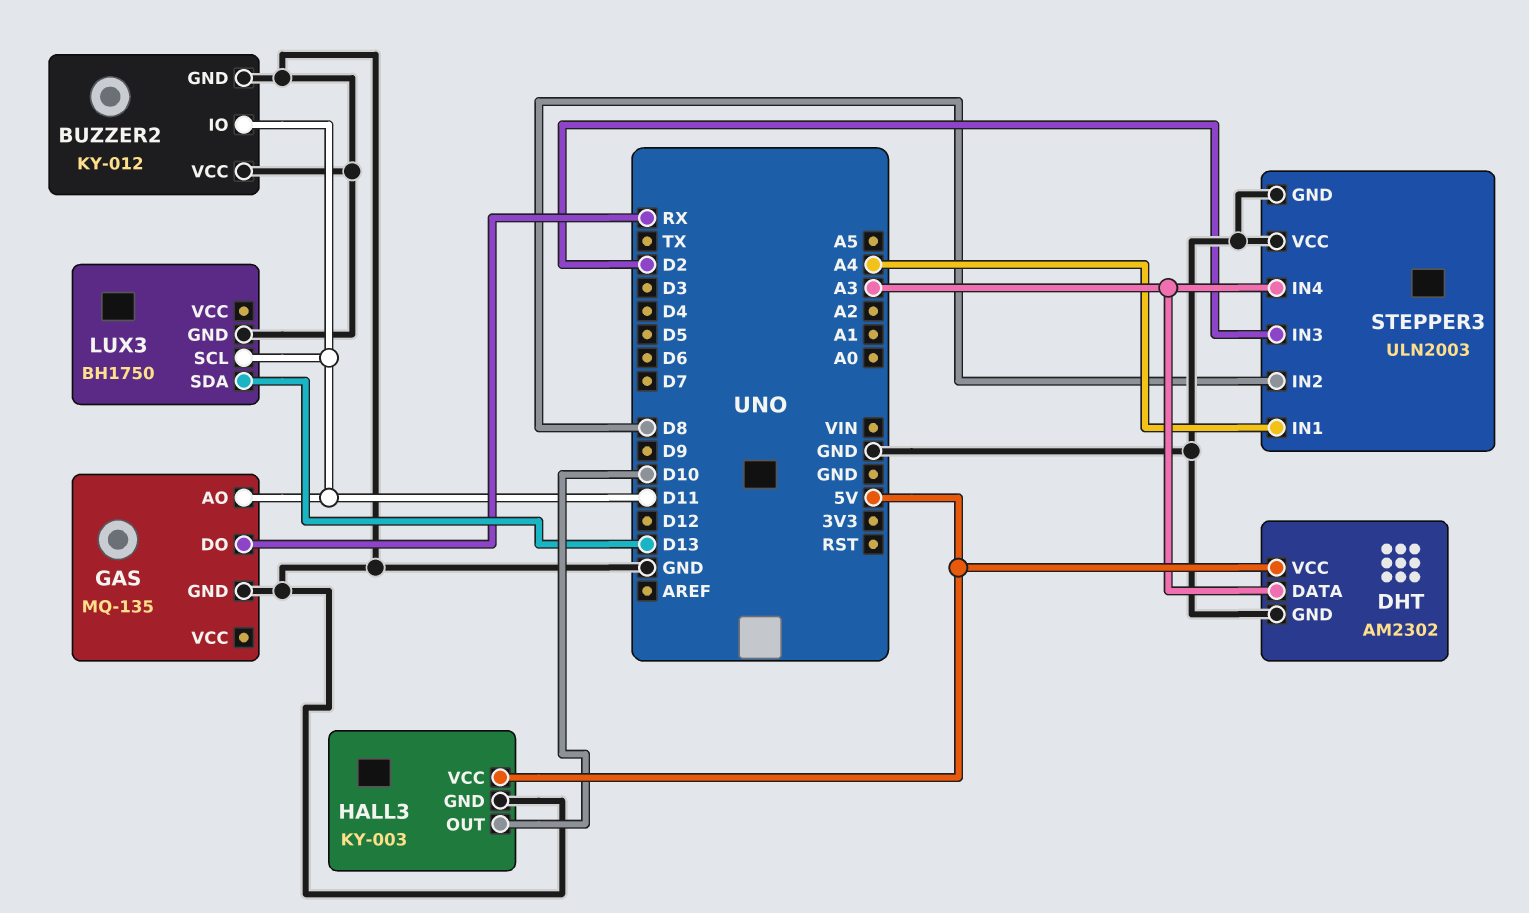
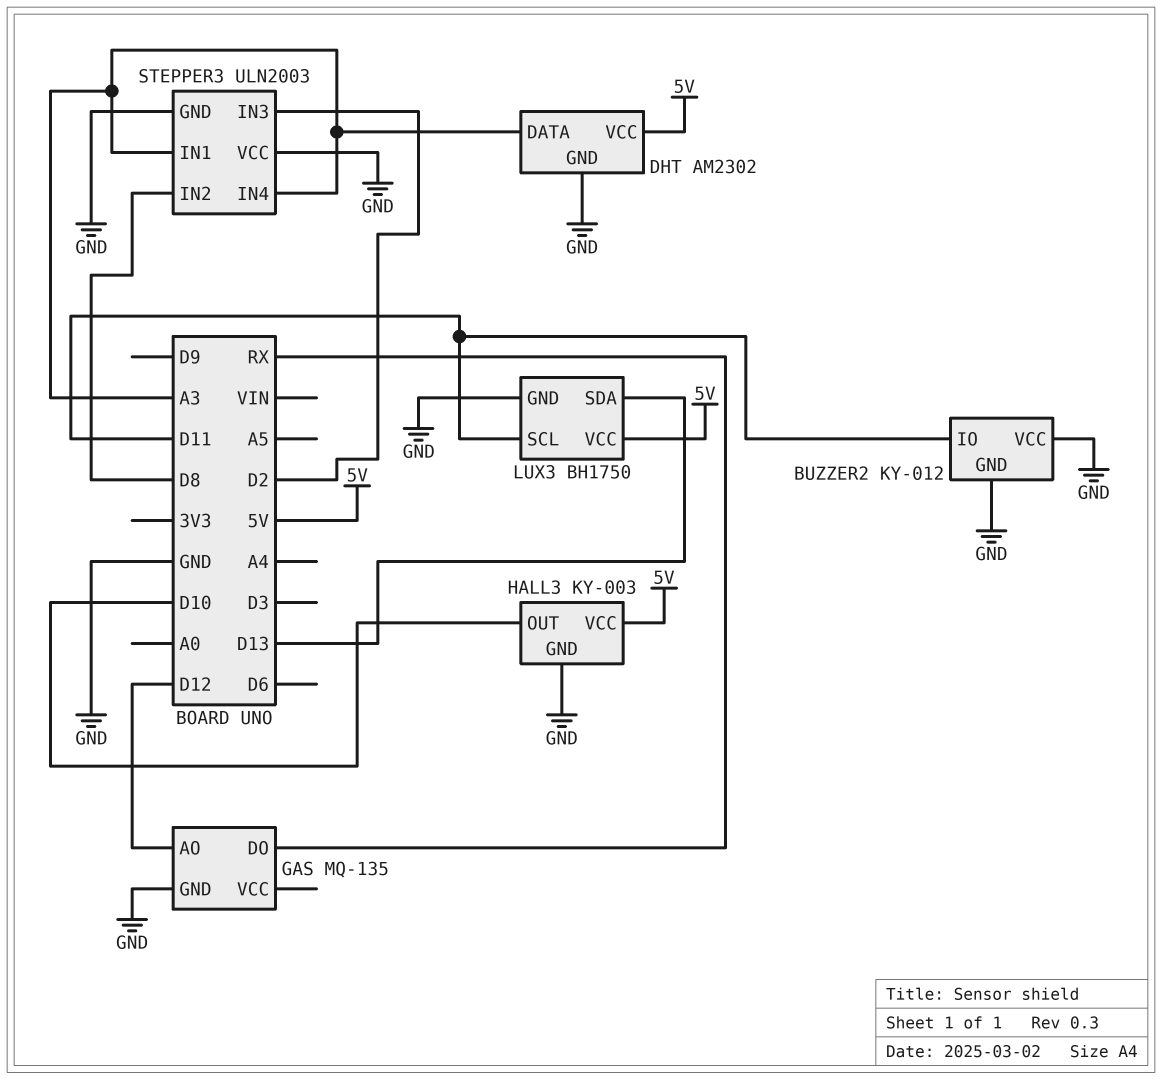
GAS pin AO: D11 -> D12
LUX3 pin VCC: none -> 5V
STEPPER3 pin IN1: A4 -> A3

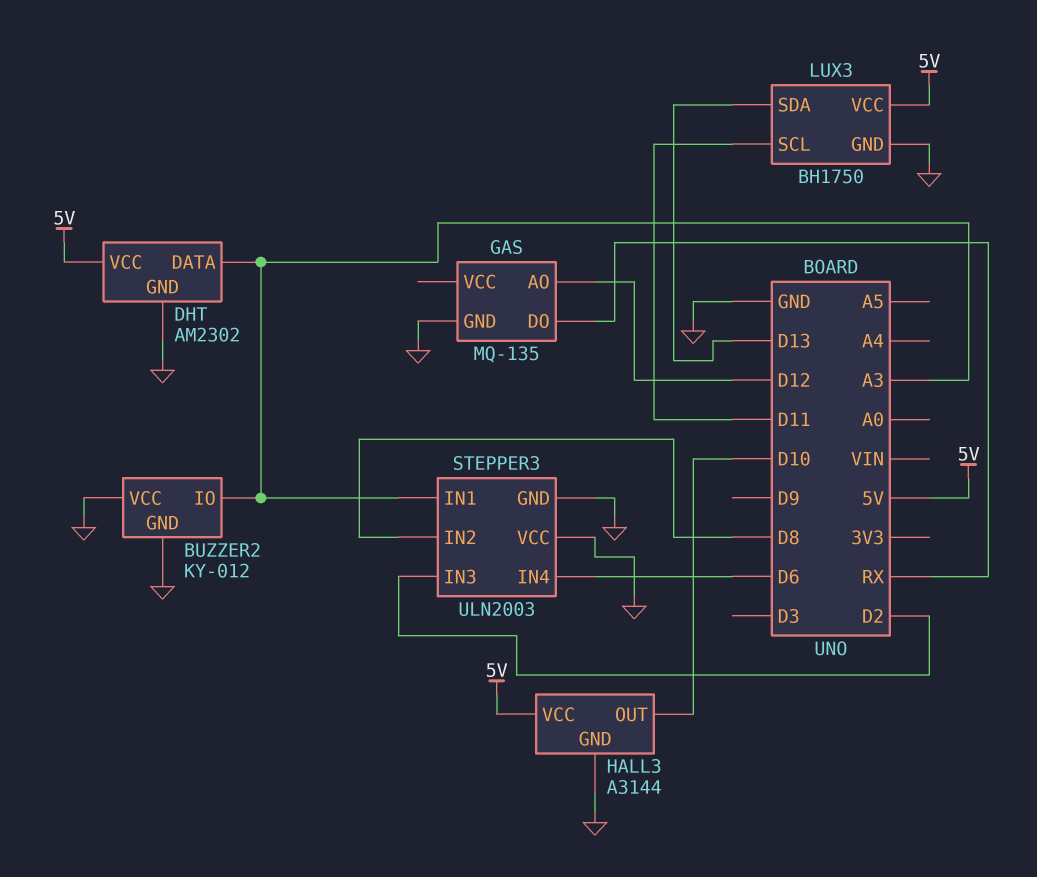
BUZZER2 pin IO: D11 -> A3
HALL3: KY-003 -> A3144
STEPPER3 pin IN4: A3 -> D6

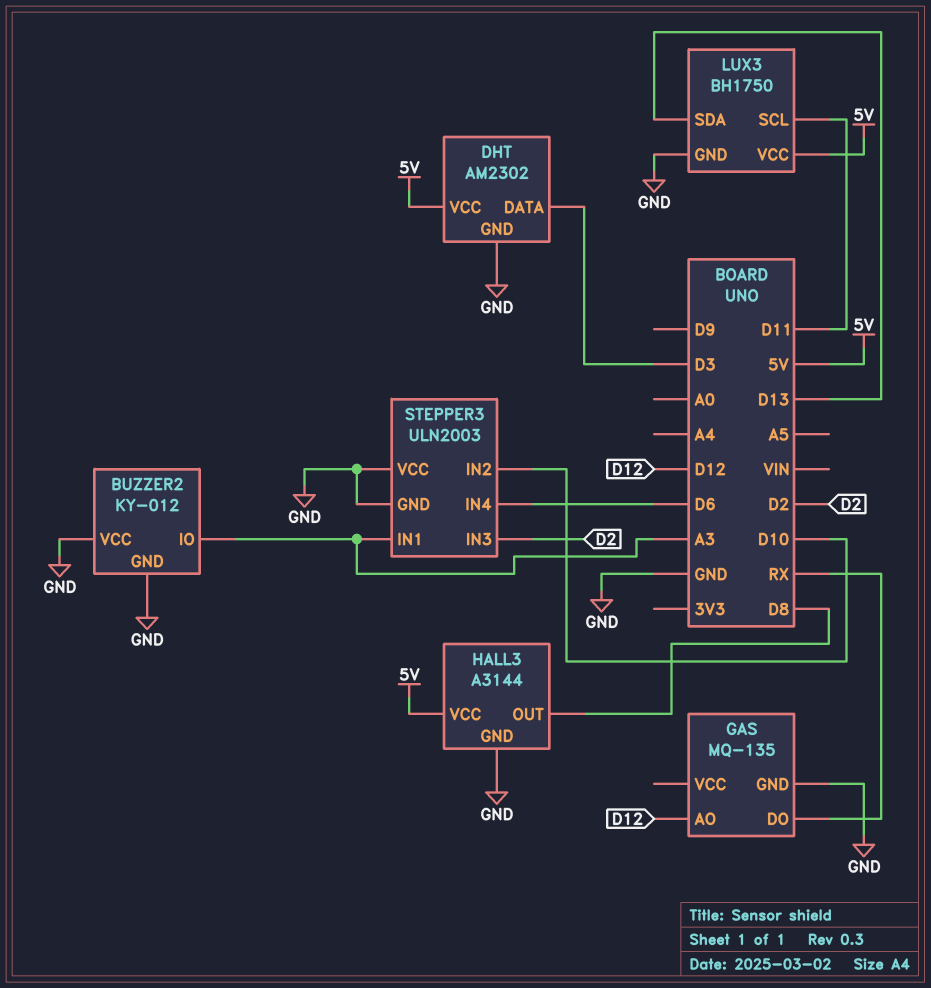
DHT pin DATA: A3 -> D3
HALL3 pin OUT: D10 -> D8
STEPPER3 pin IN2: D8 -> D10

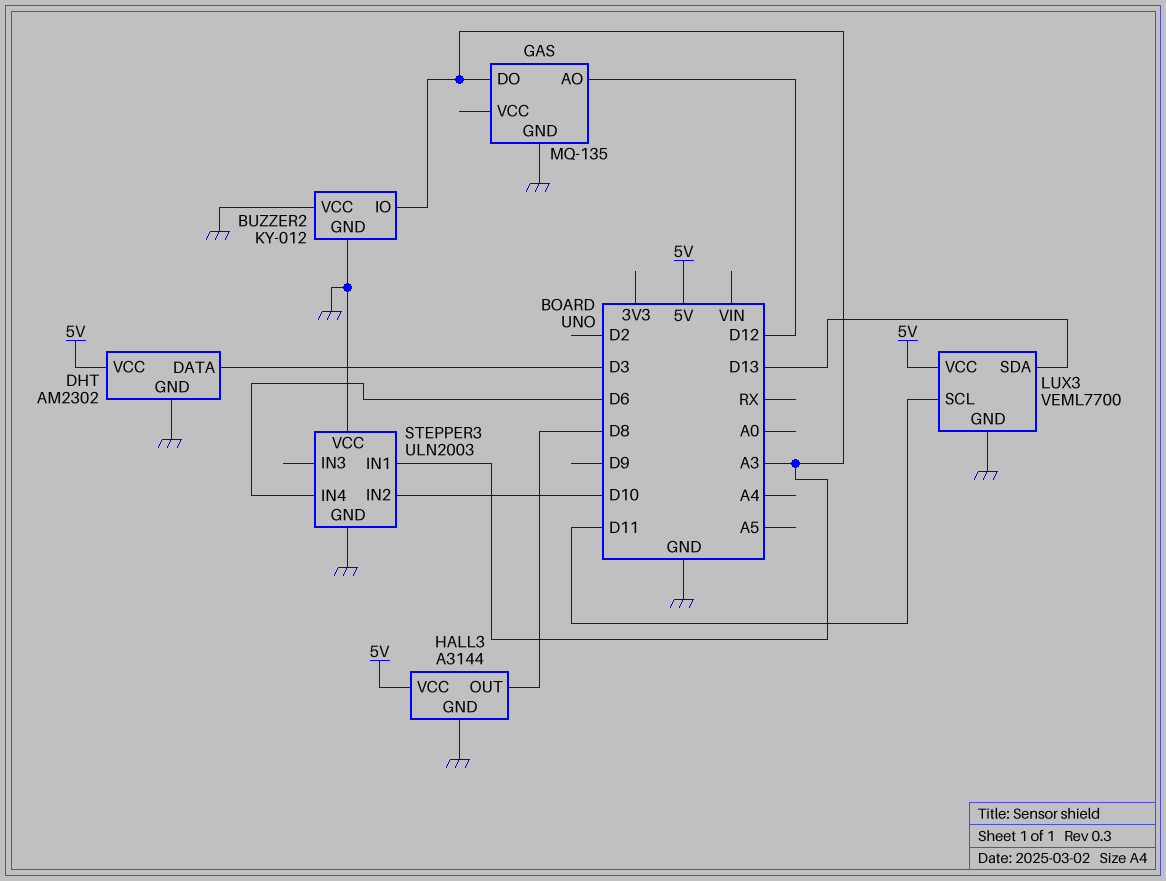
GAS pin DO: RX -> A3
LUX3: BH1750 -> VEML7700
STEPPER3 pin IN3: D2 -> none

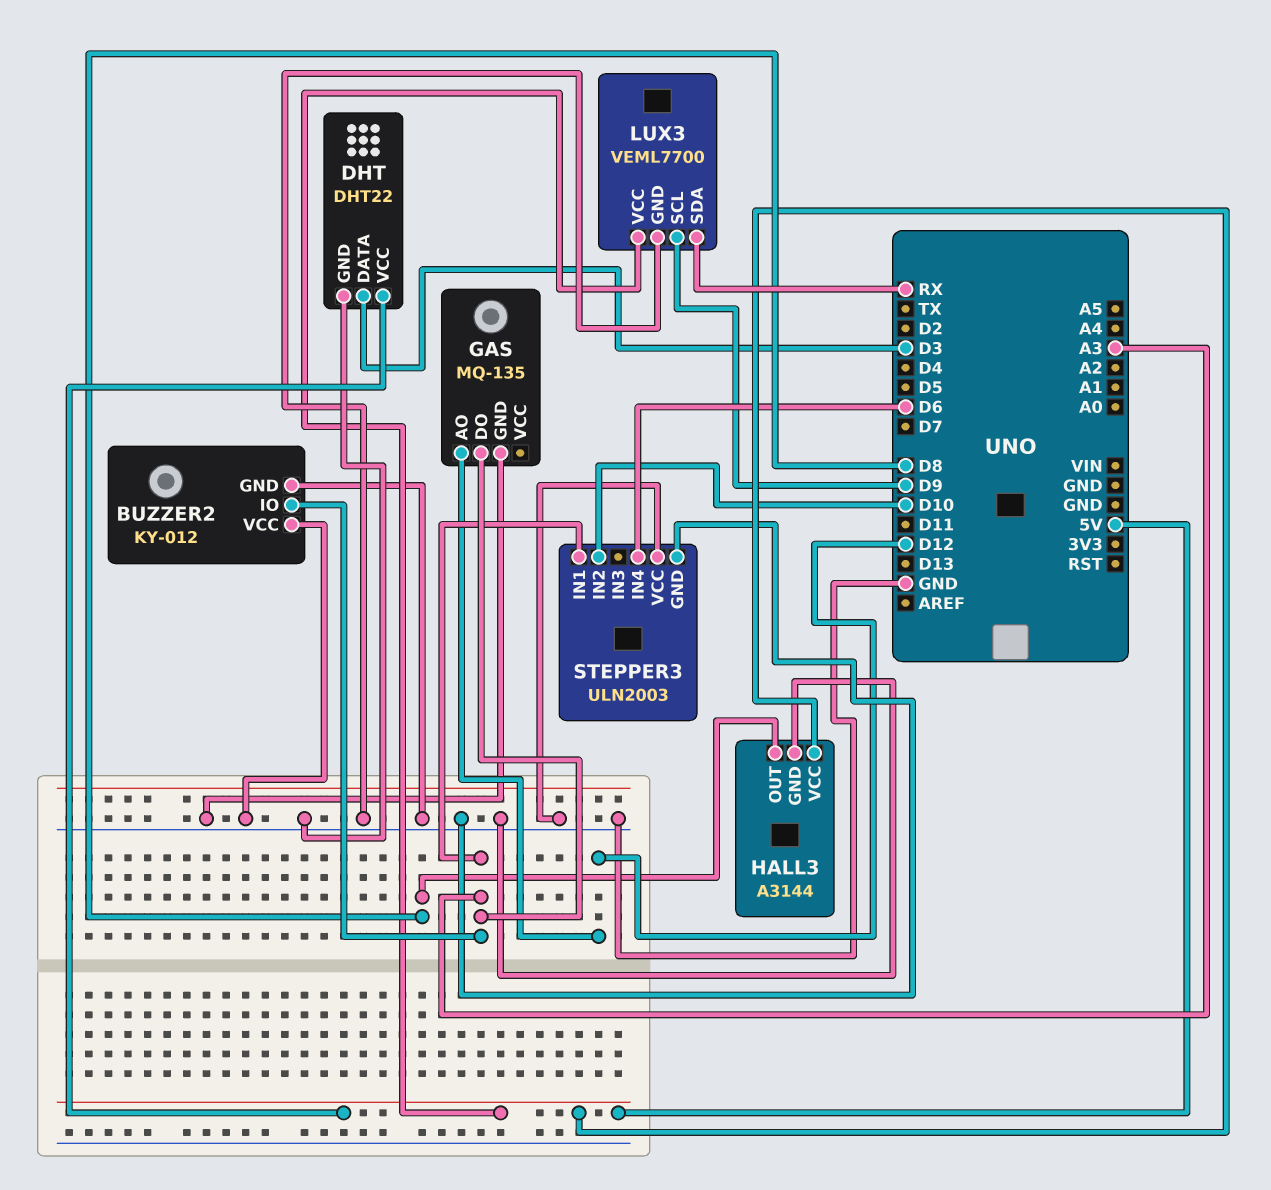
DHT: AM2302 -> DHT22
LUX3 pin SCL: D11 -> D9
LUX3 pin SDA: D13 -> RX

